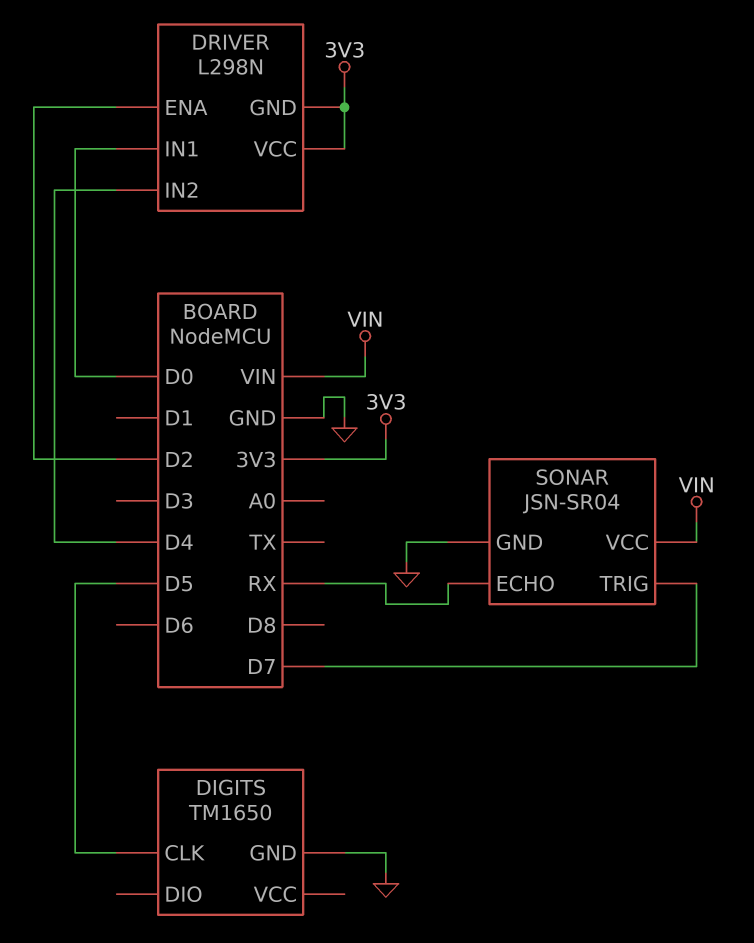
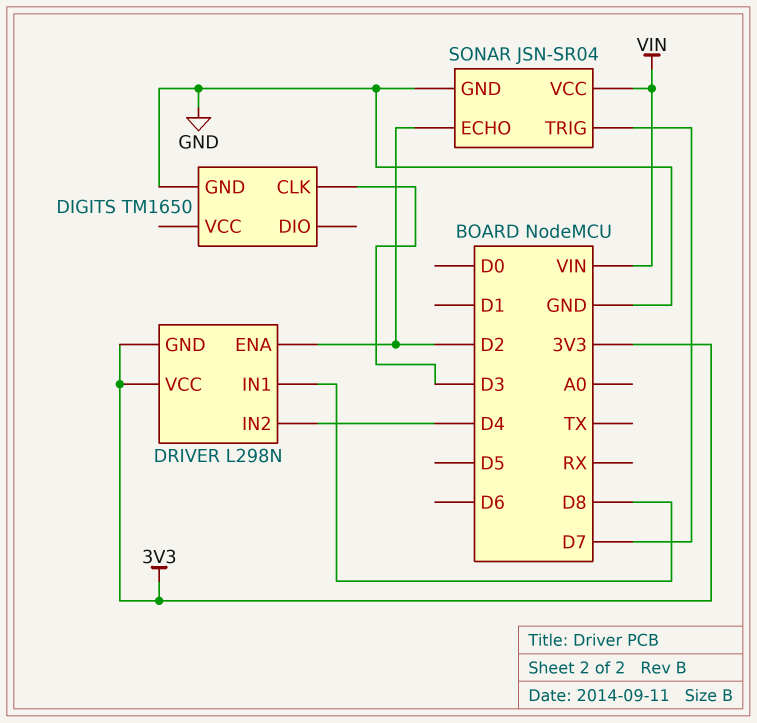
DIGITS pin CLK: D5 -> D3
DRIVER pin IN1: D0 -> D8
SONAR pin ECHO: RX -> D2

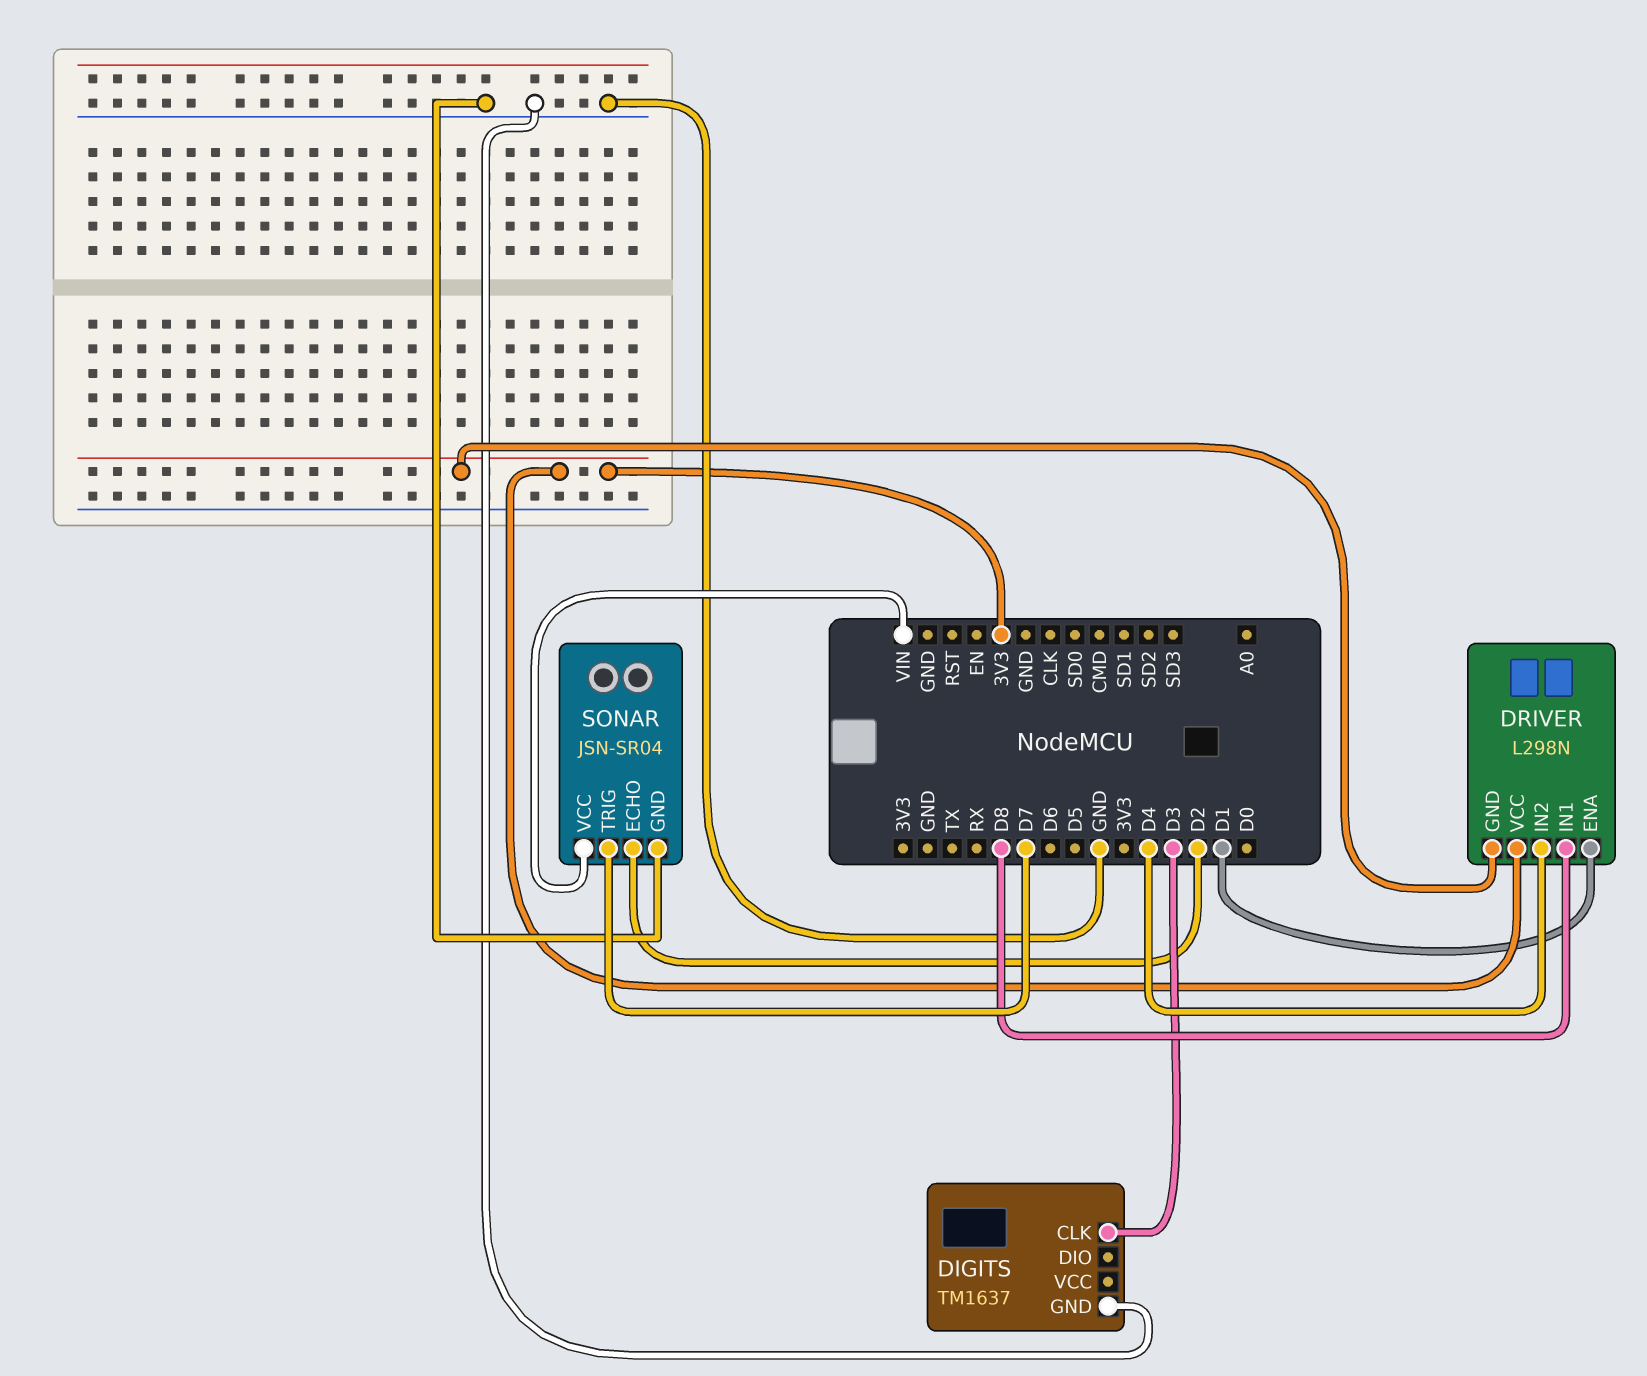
DIGITS: TM1650 -> TM1637
DRIVER pin ENA: D2 -> D1

